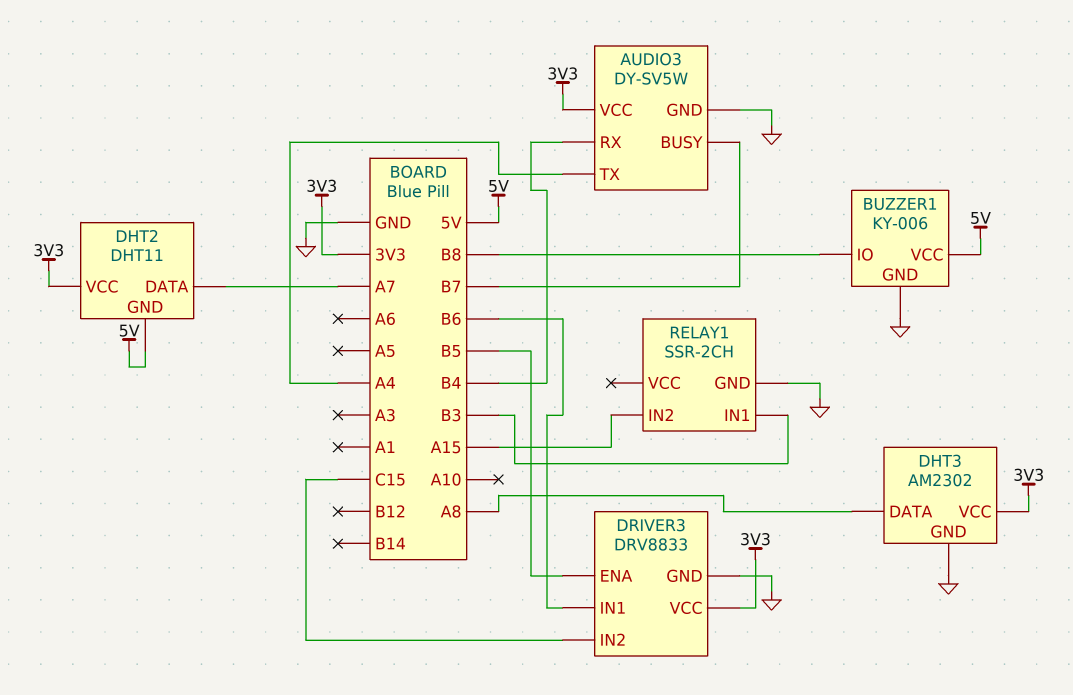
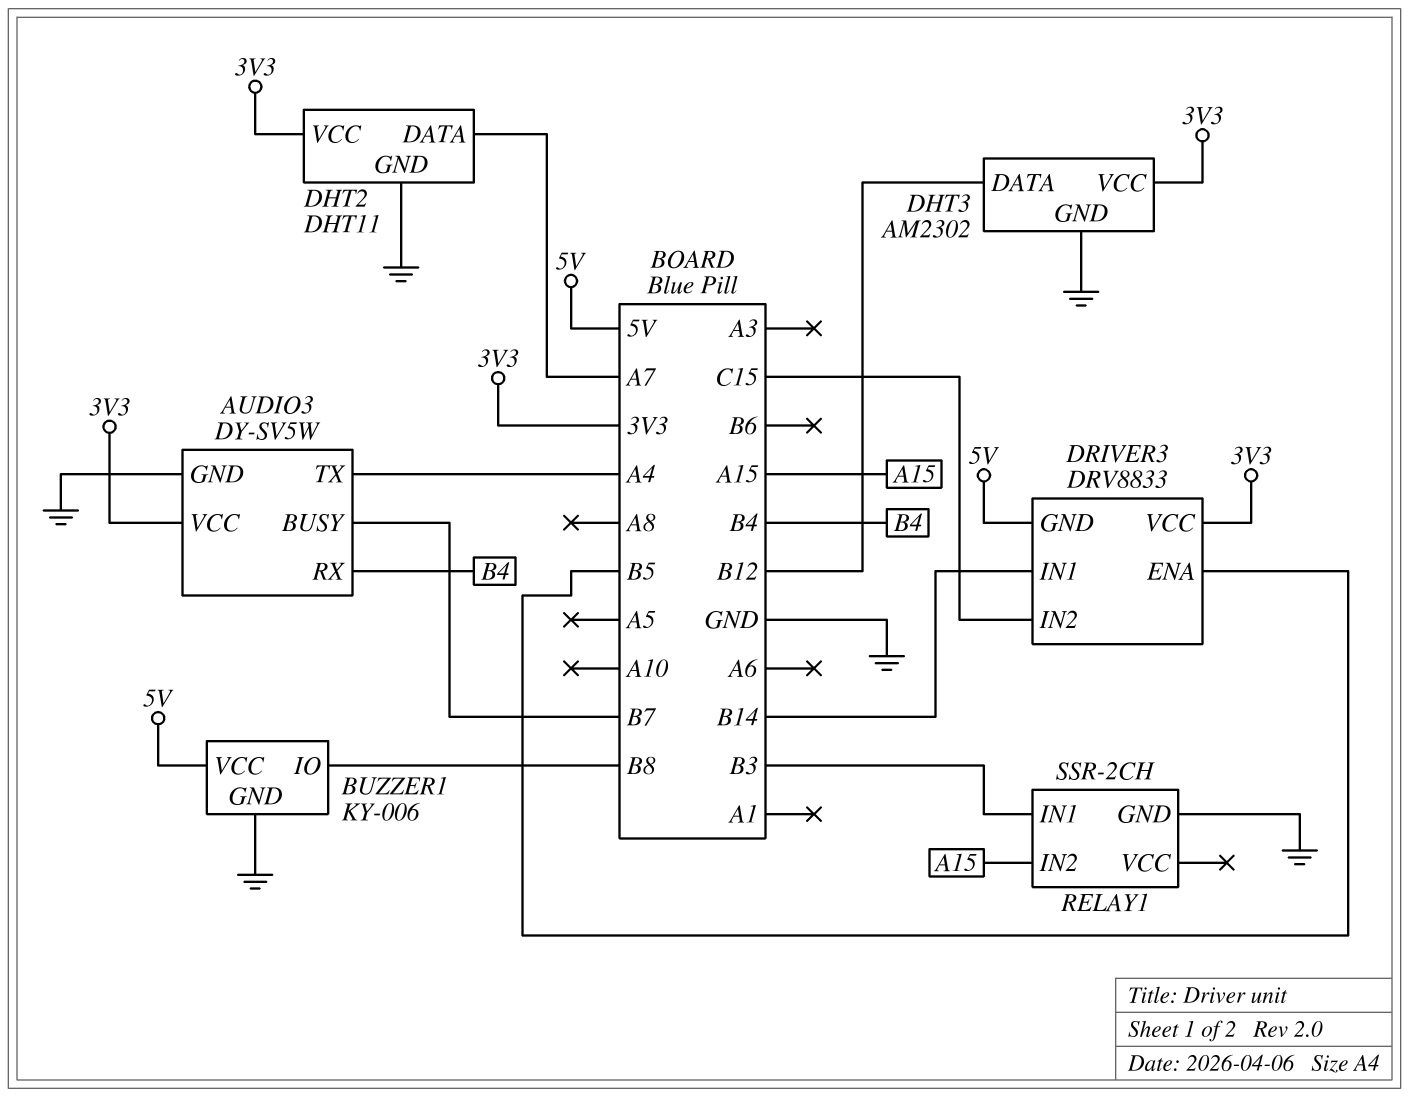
DHT2 pin GND: 5V -> GND
DHT3 pin DATA: A8 -> B12
DRIVER3 pin GND: GND -> 5V
DRIVER3 pin IN1: B6 -> B14

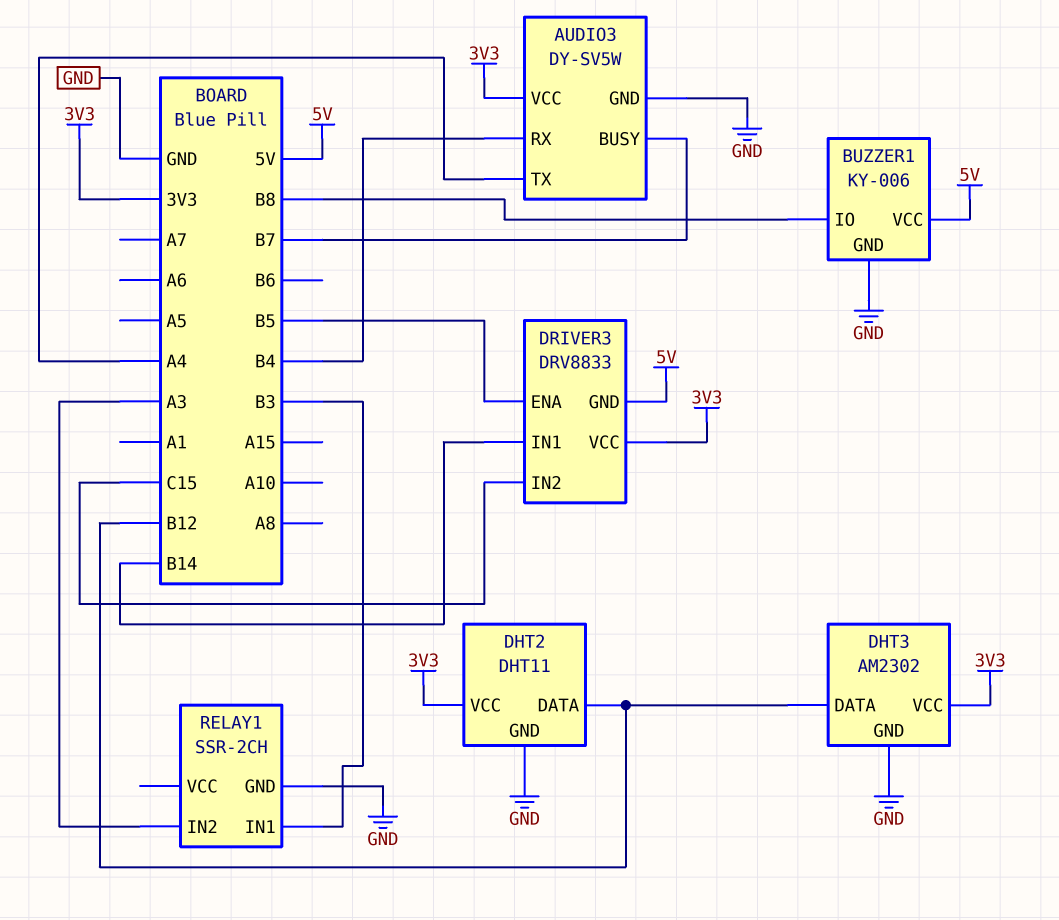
DHT2 pin DATA: A7 -> B12
RELAY1 pin IN2: A15 -> A3

